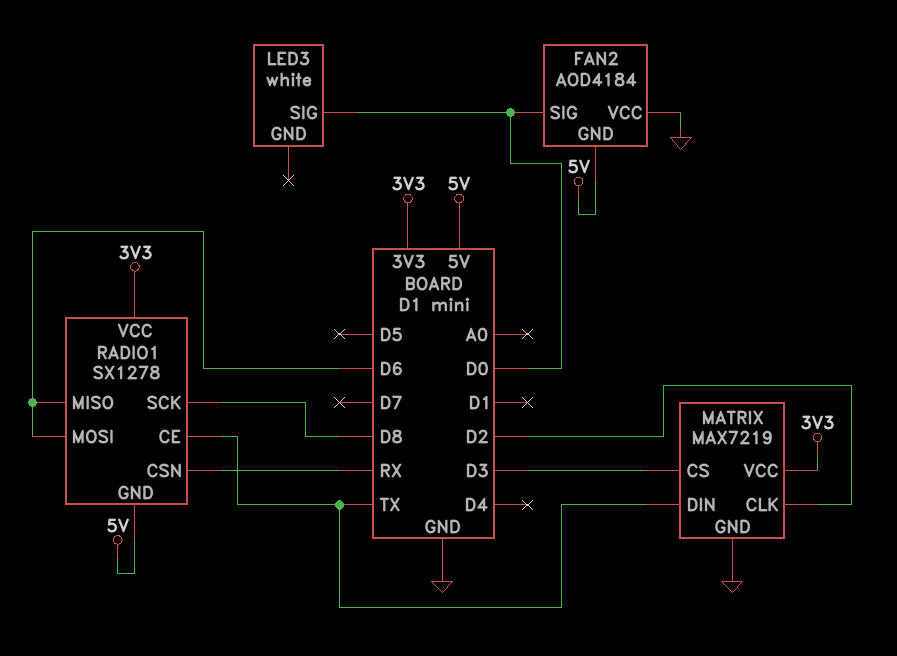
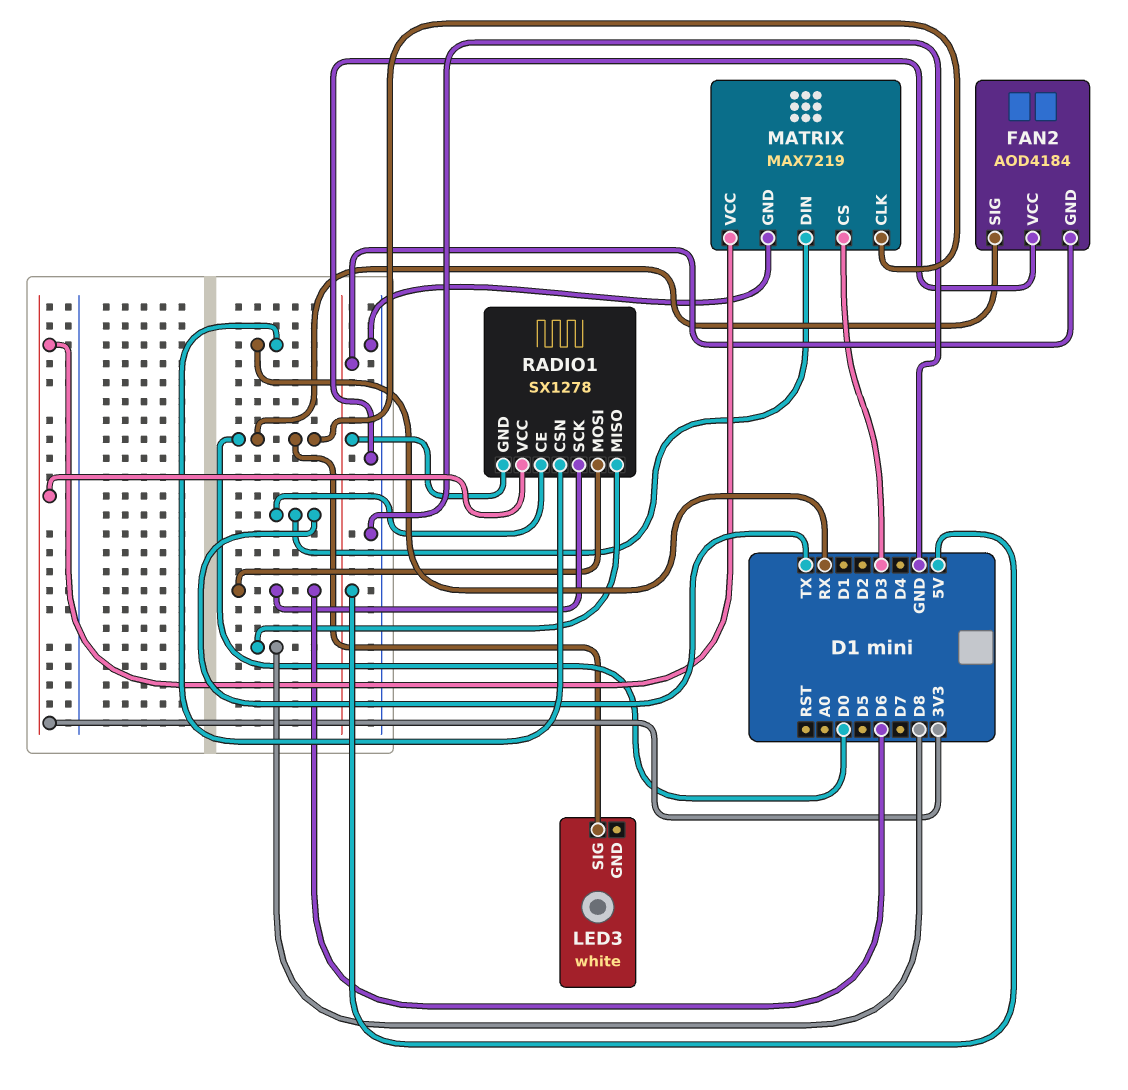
MATRIX pin CLK: D2 -> D0
RADIO1 pin MISO: D6 -> D8
RADIO1 pin SCK: D8 -> D6

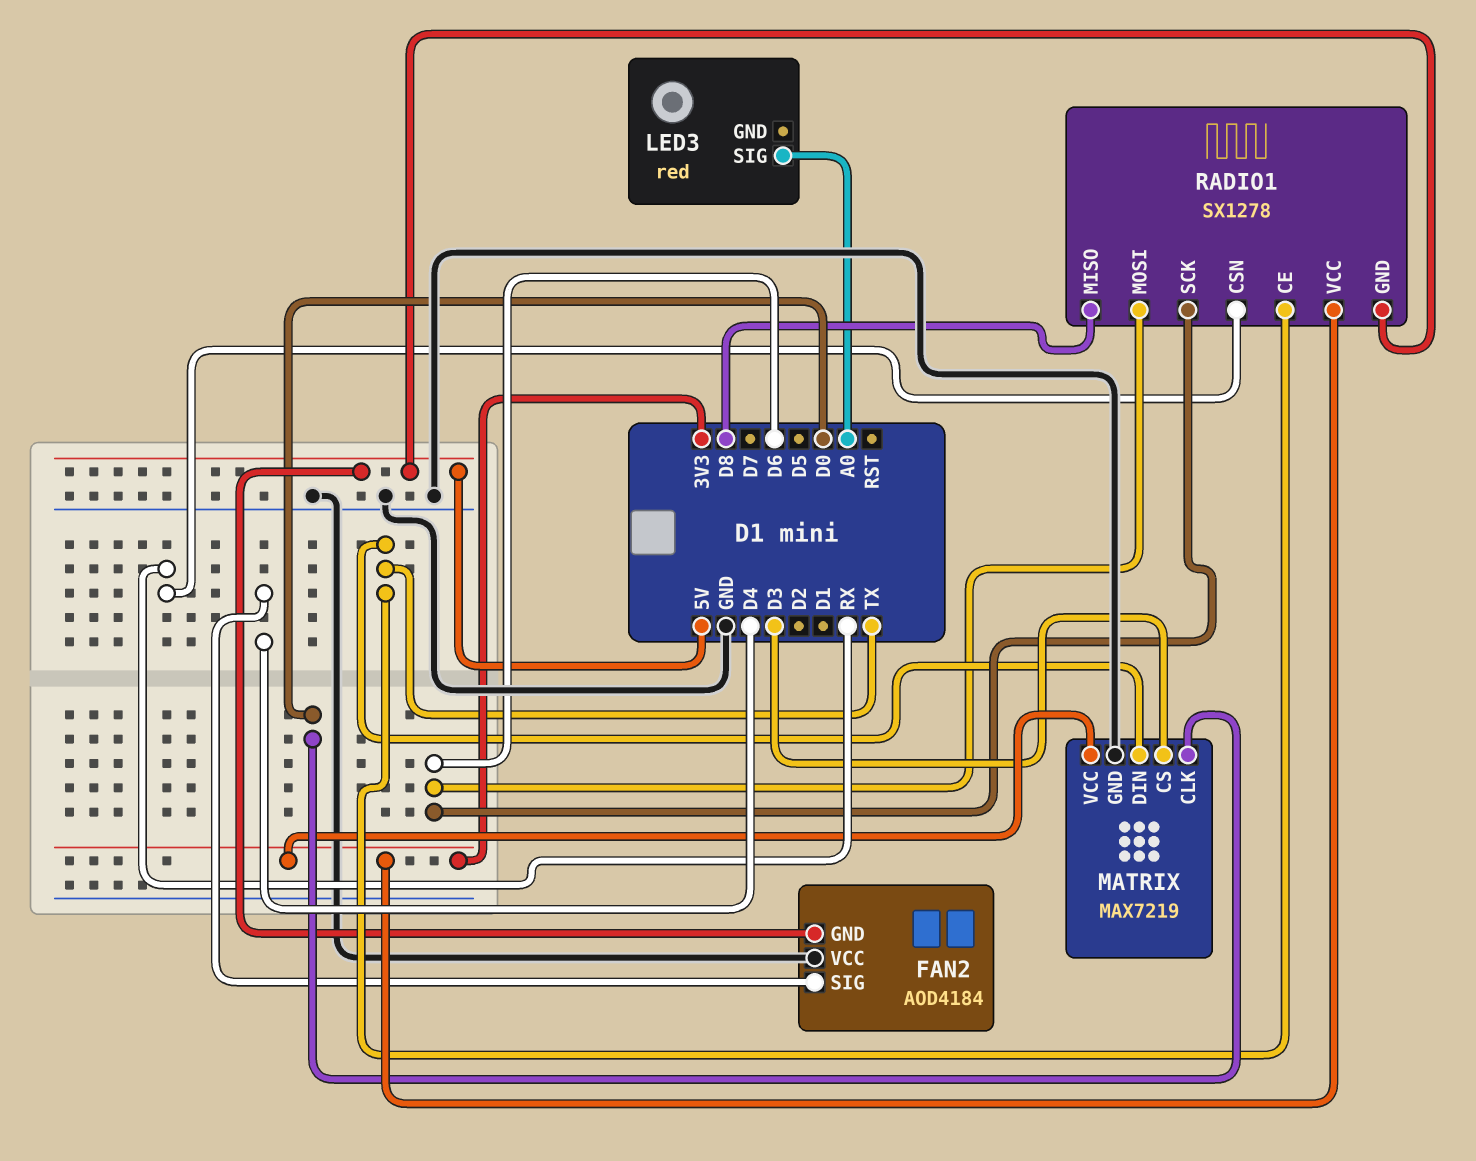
FAN2 pin SIG: D0 -> D4
LED3: white -> red
LED3 pin SIG: D0 -> A0

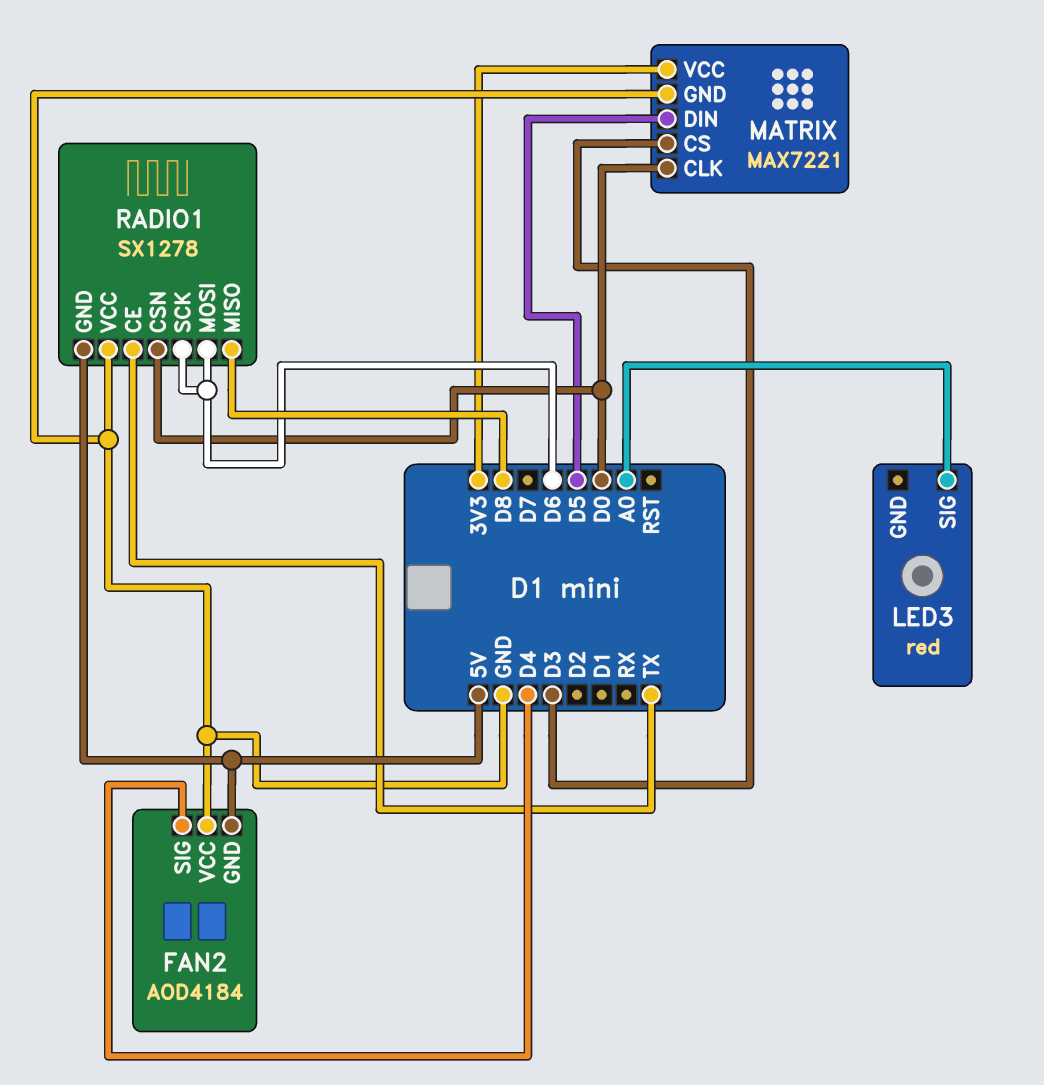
MATRIX: MAX7219 -> MAX7221
MATRIX pin DIN: TX -> D5
RADIO1 pin CSN: RX -> D0
RADIO1 pin VCC: 3V3 -> GND

